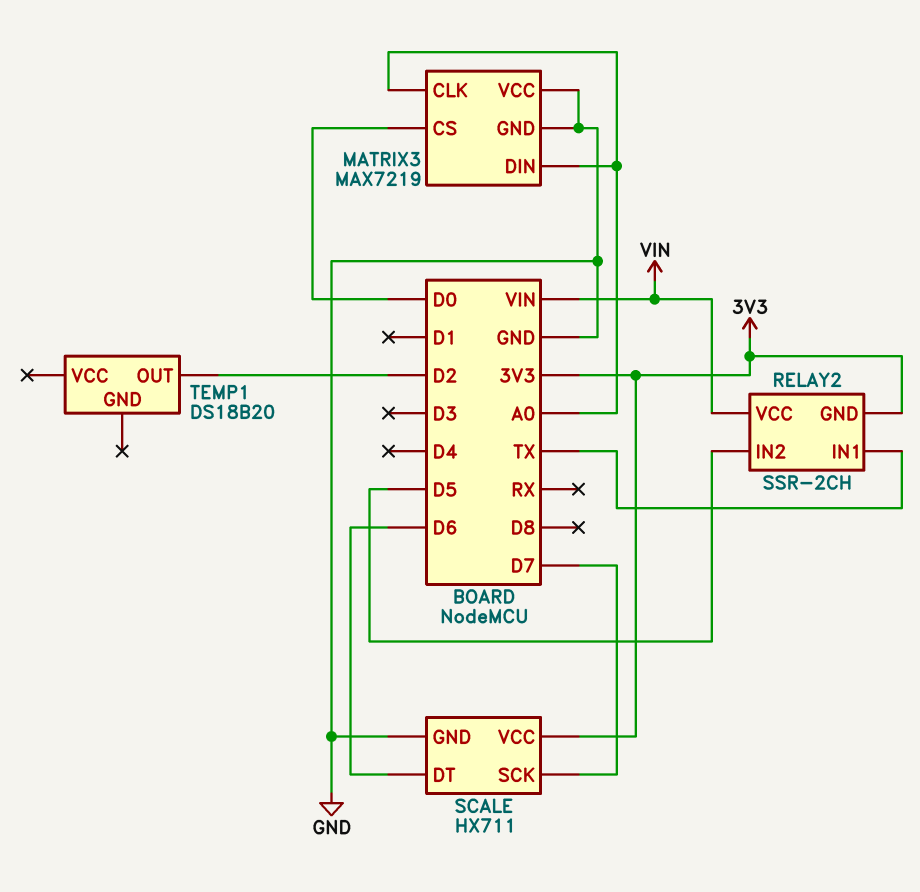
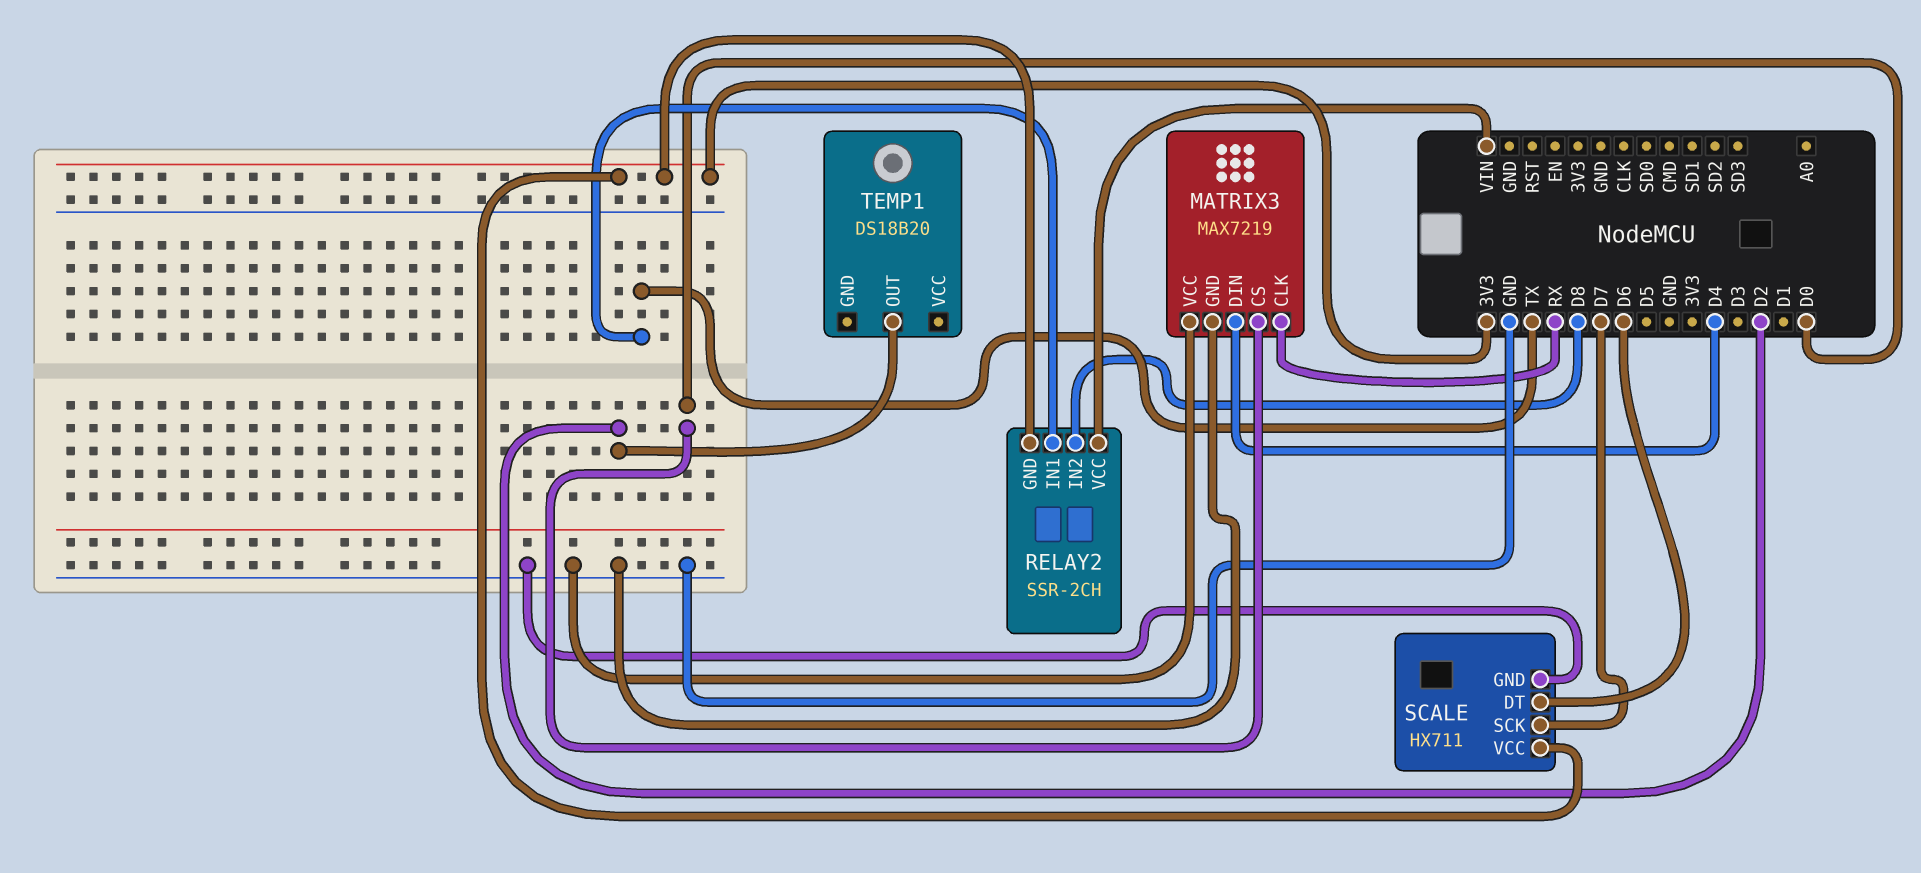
MATRIX3 pin CLK: A0 -> RX
MATRIX3 pin DIN: A0 -> D4
RELAY2 pin IN2: D5 -> D8

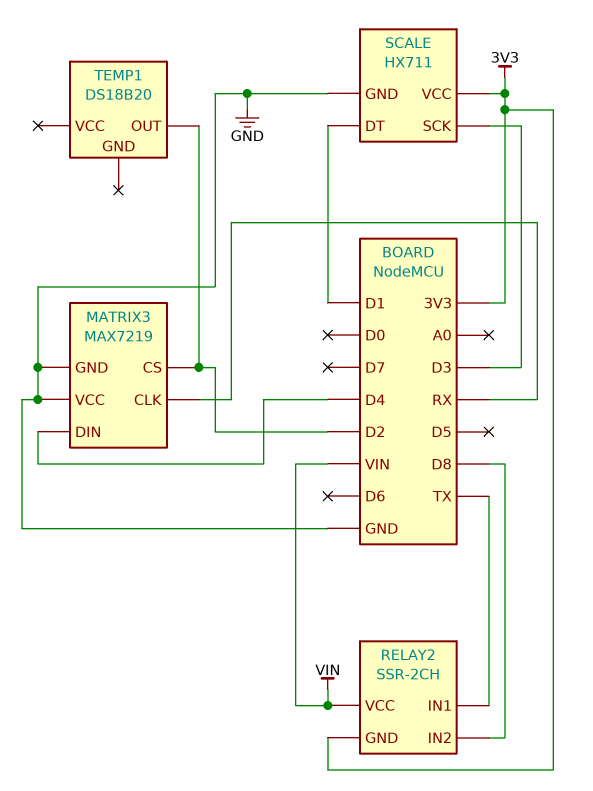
MATRIX3 pin CS: D0 -> D2
SCALE pin DT: D6 -> D1
SCALE pin SCK: D7 -> D3

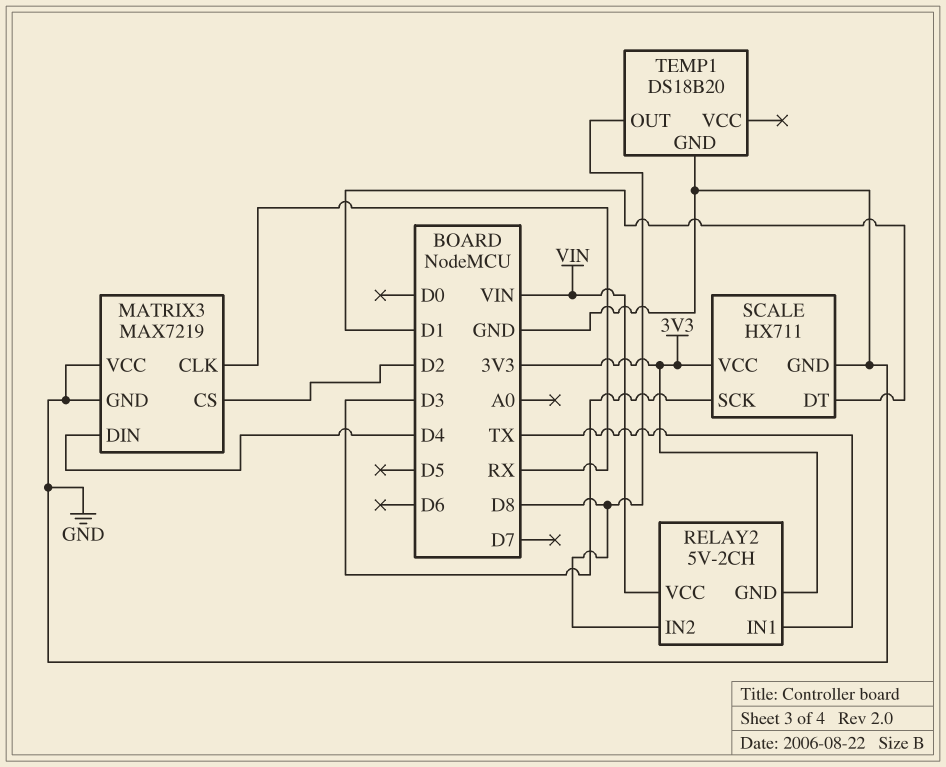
RELAY2: SSR-2CH -> 5V-2CH
TEMP1 pin GND: none -> GND
TEMP1 pin OUT: D2 -> D8

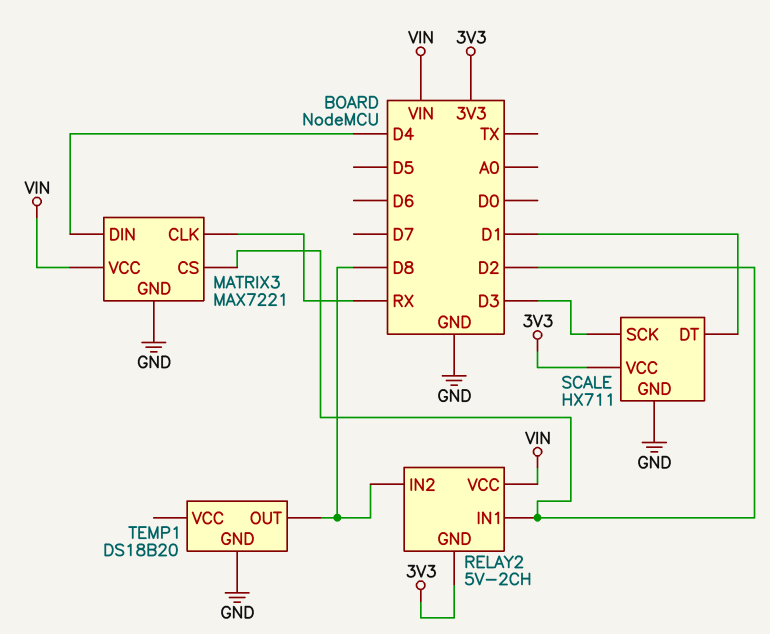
MATRIX3: MAX7219 -> MAX7221
MATRIX3 pin VCC: GND -> VIN
RELAY2 pin IN1: TX -> D2

